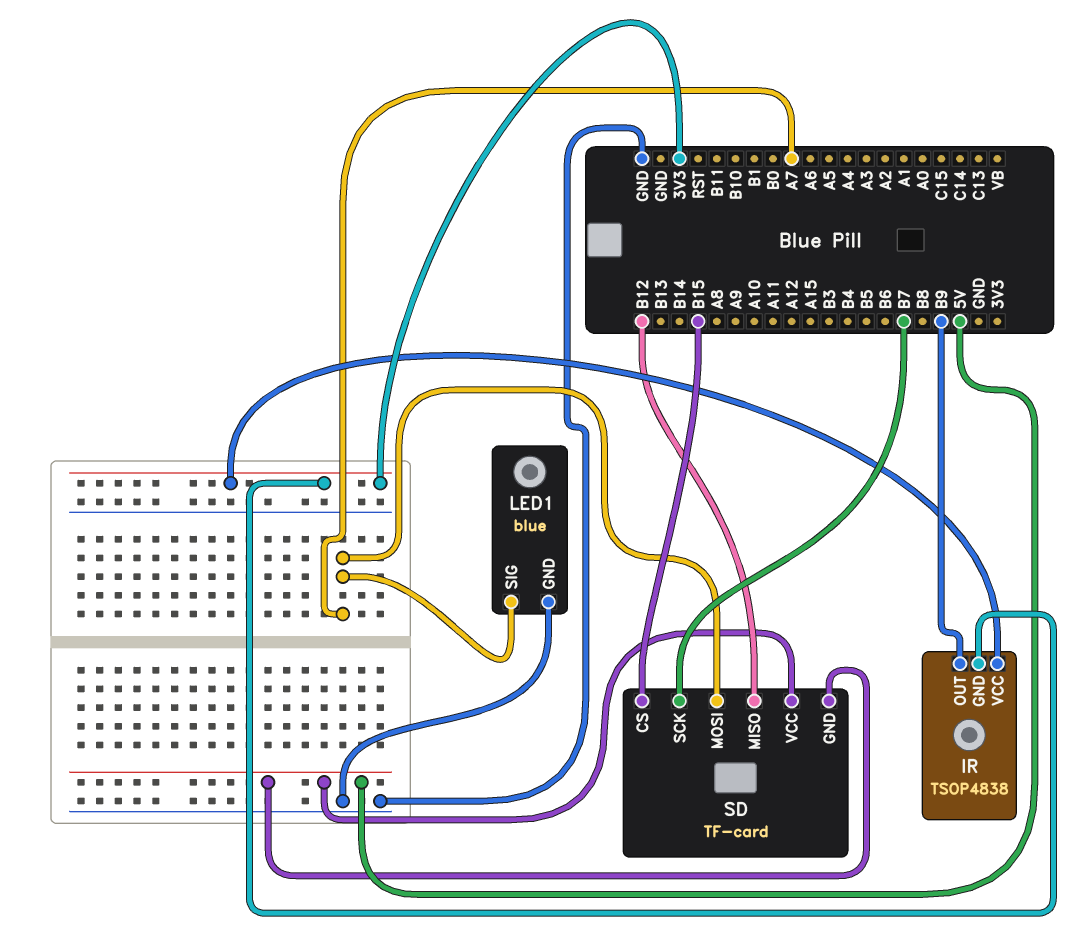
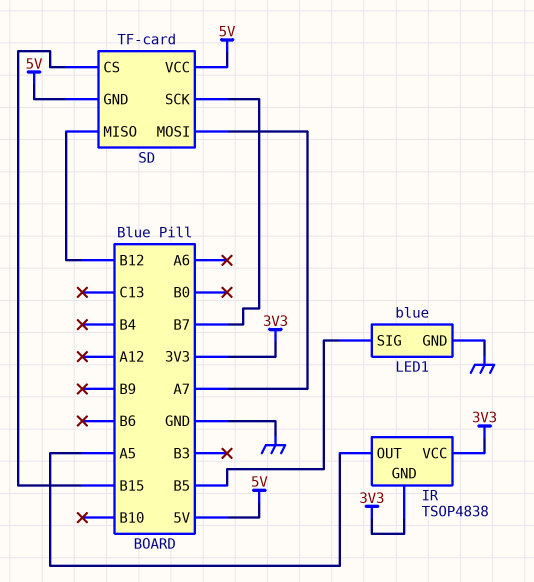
IR pin OUT: B9 -> A5
LED1 pin SIG: A7 -> B5

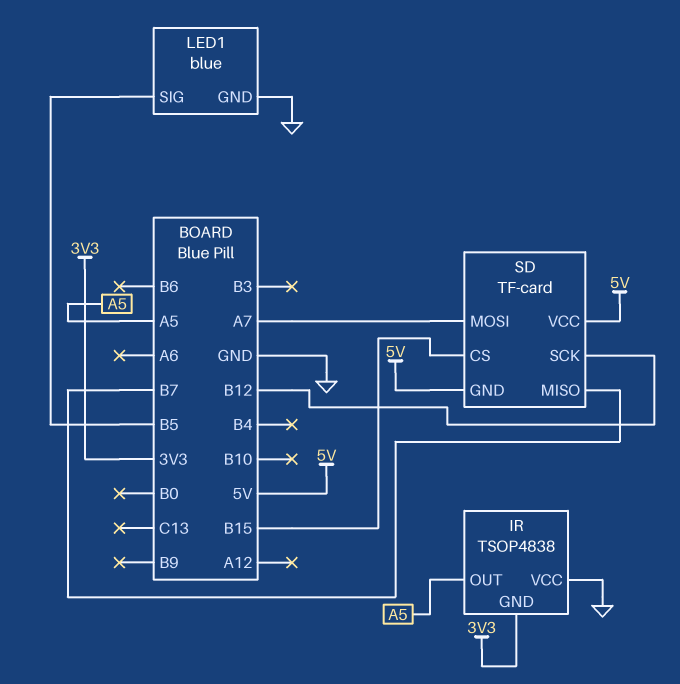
IR pin VCC: 3V3 -> GND
SD pin MISO: B12 -> B7
SD pin SCK: B7 -> B12

